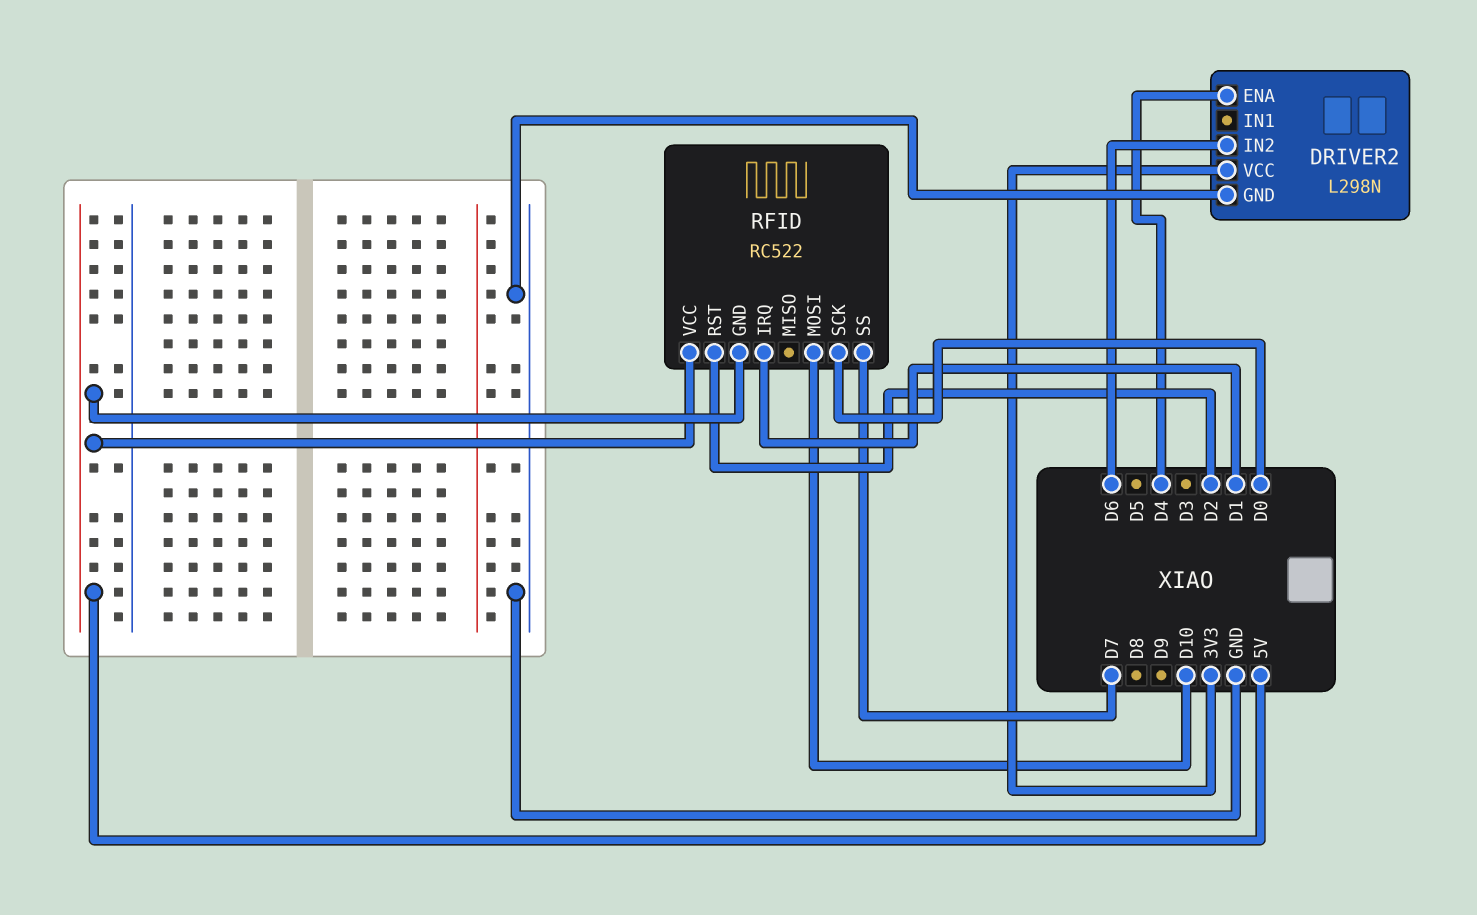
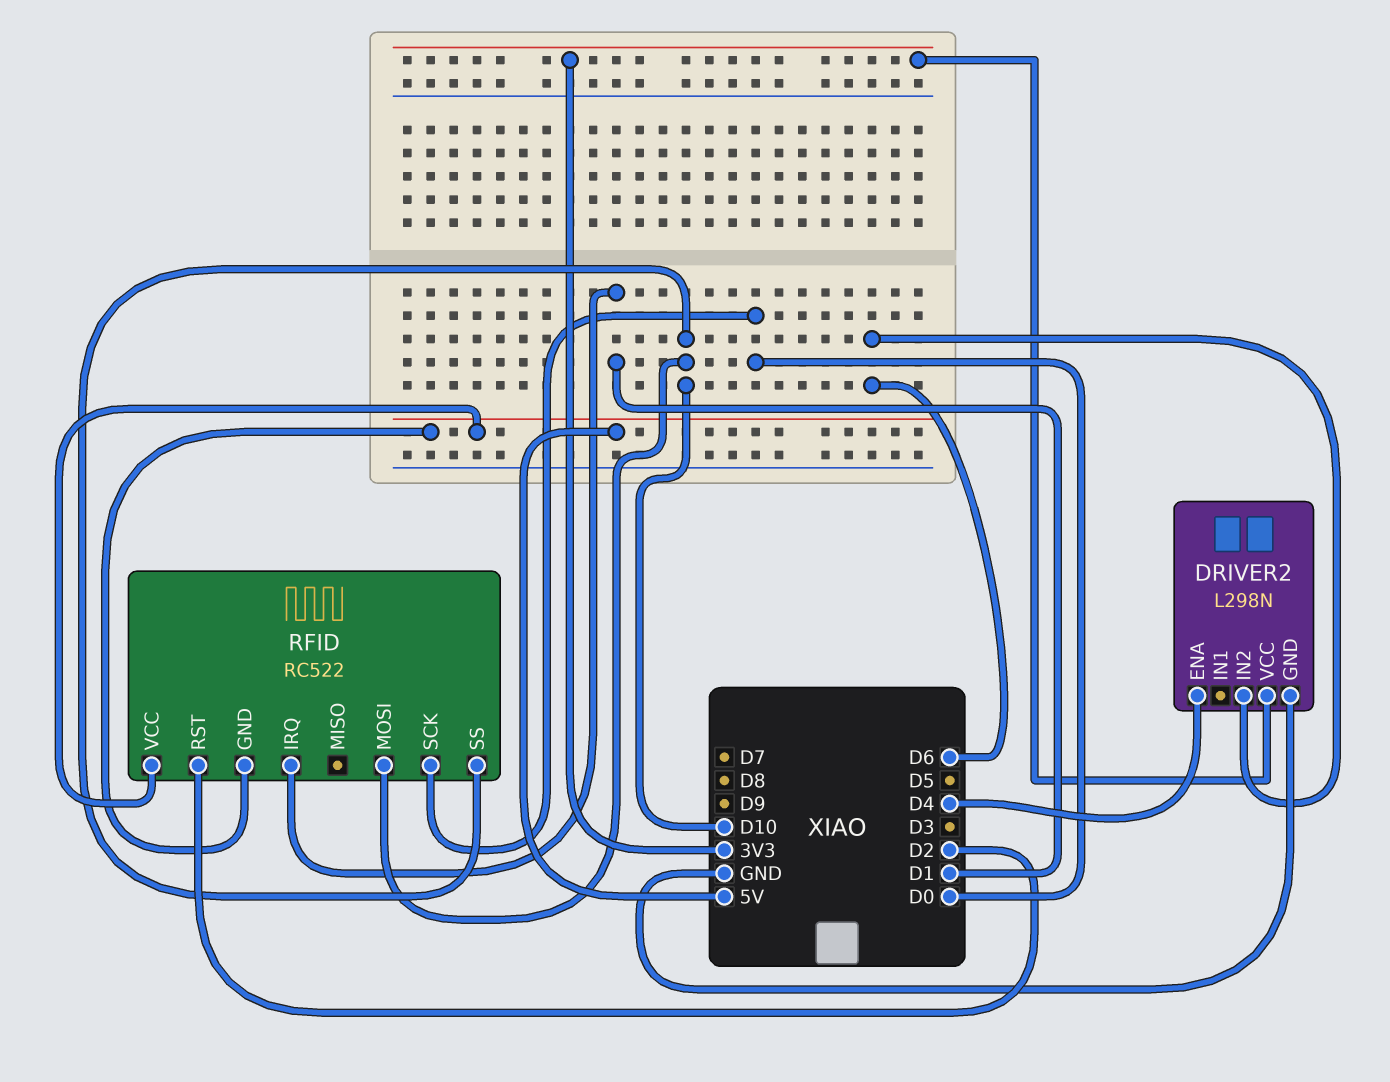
RFID pin SS: D7 -> D10

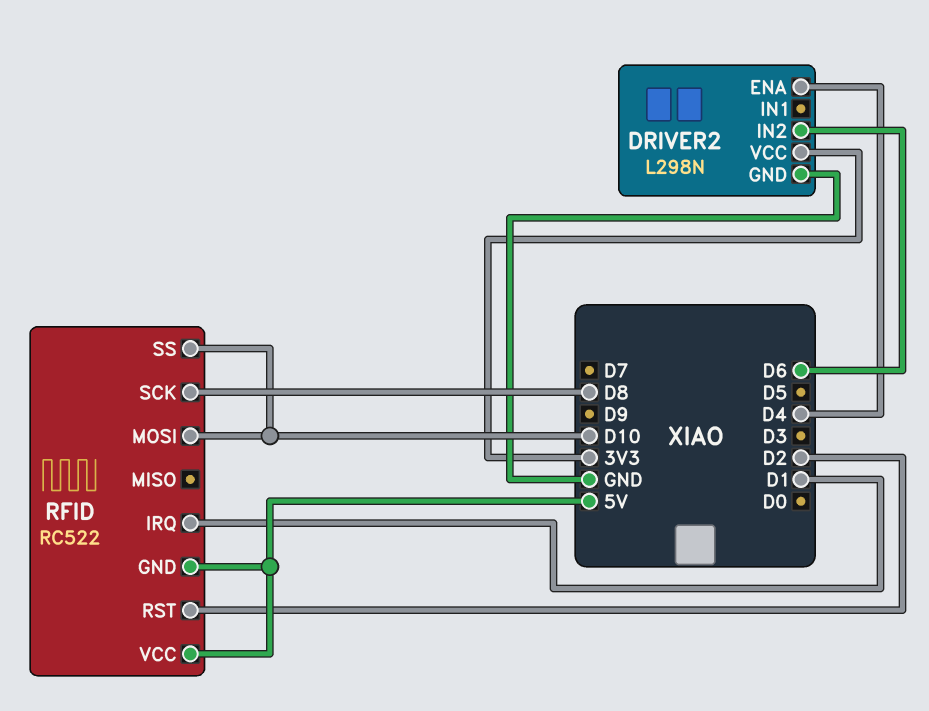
RFID pin SCK: D0 -> D8

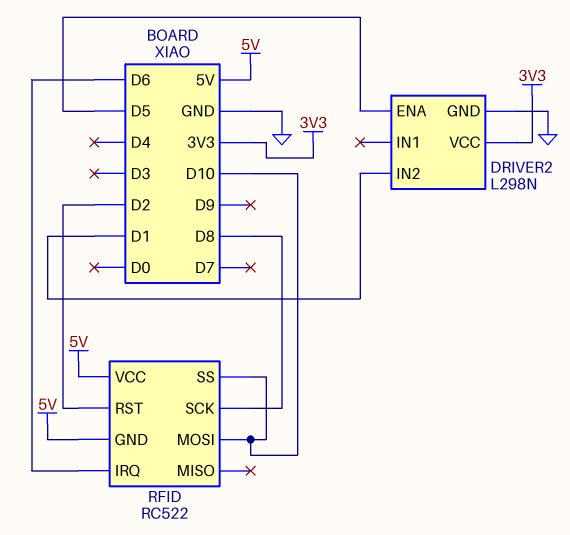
DRIVER2 pin ENA: D4 -> D5
DRIVER2 pin IN2: D6 -> D1
RFID pin IRQ: D1 -> D6

